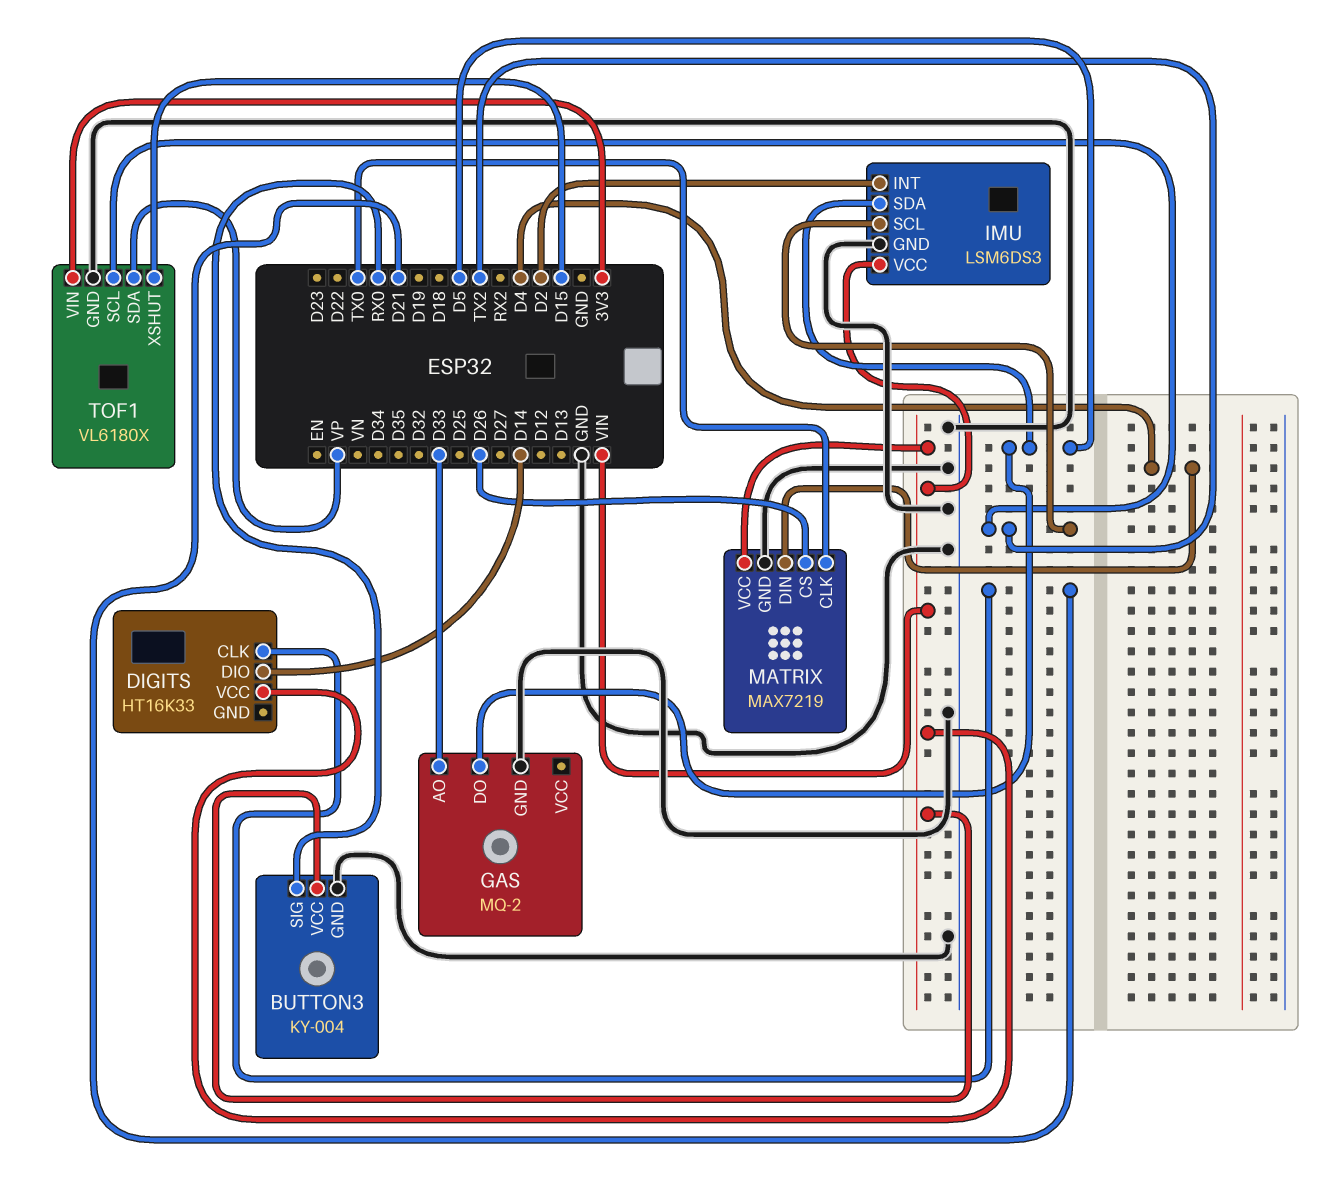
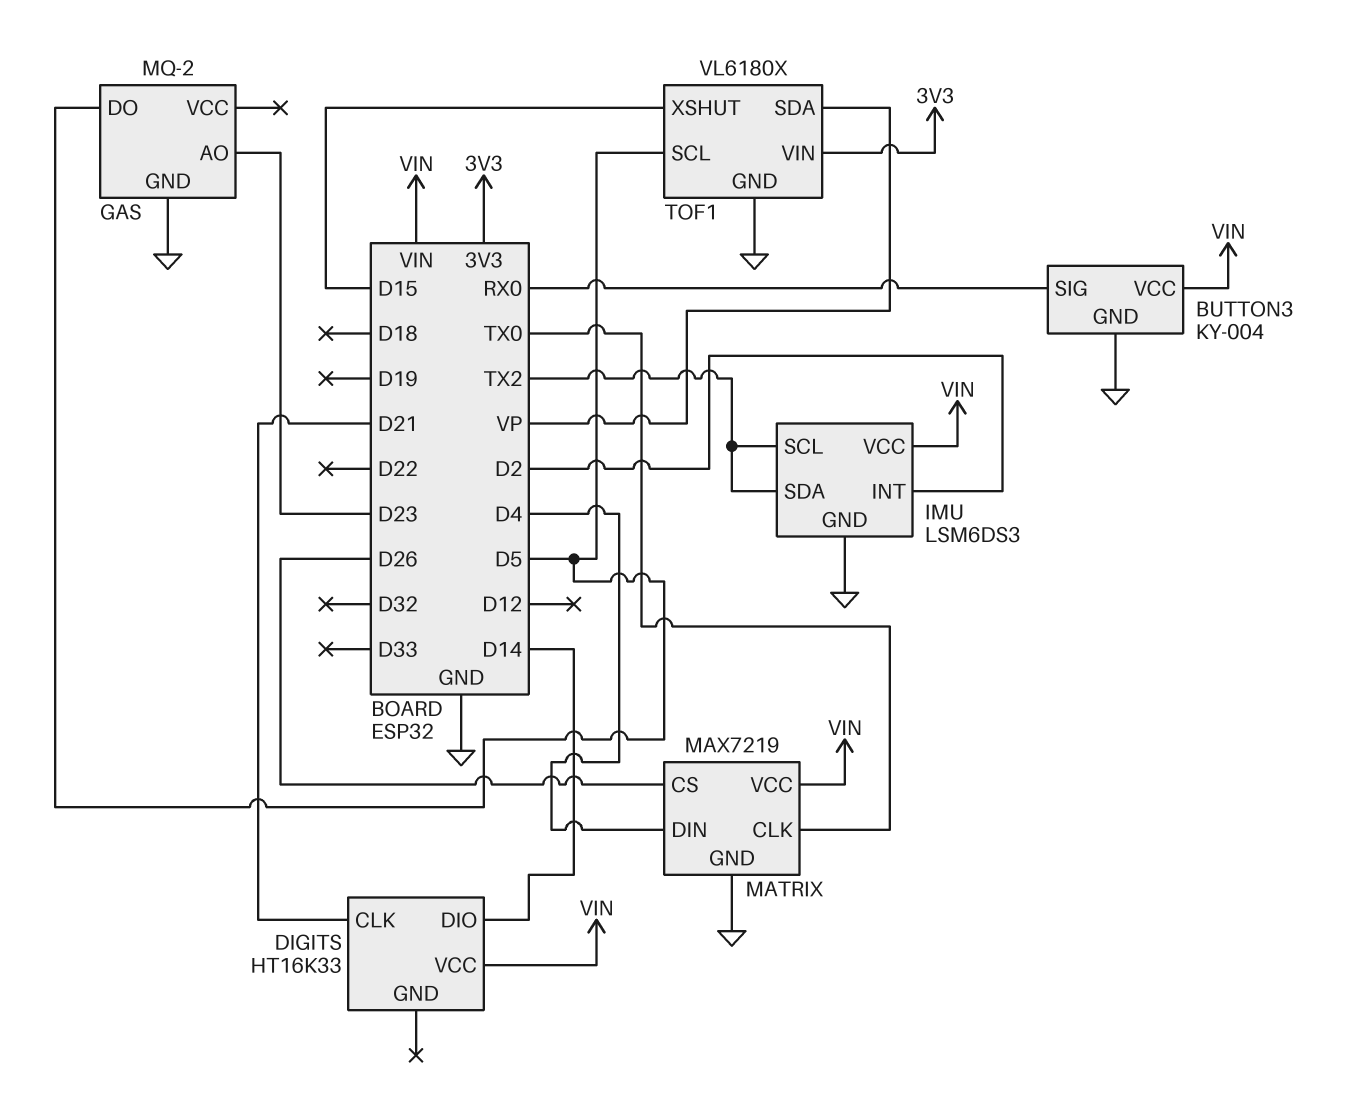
GAS pin AO: D33 -> D23
IMU pin SDA: D5 -> TX2
TOF1 pin SCL: TX2 -> D5

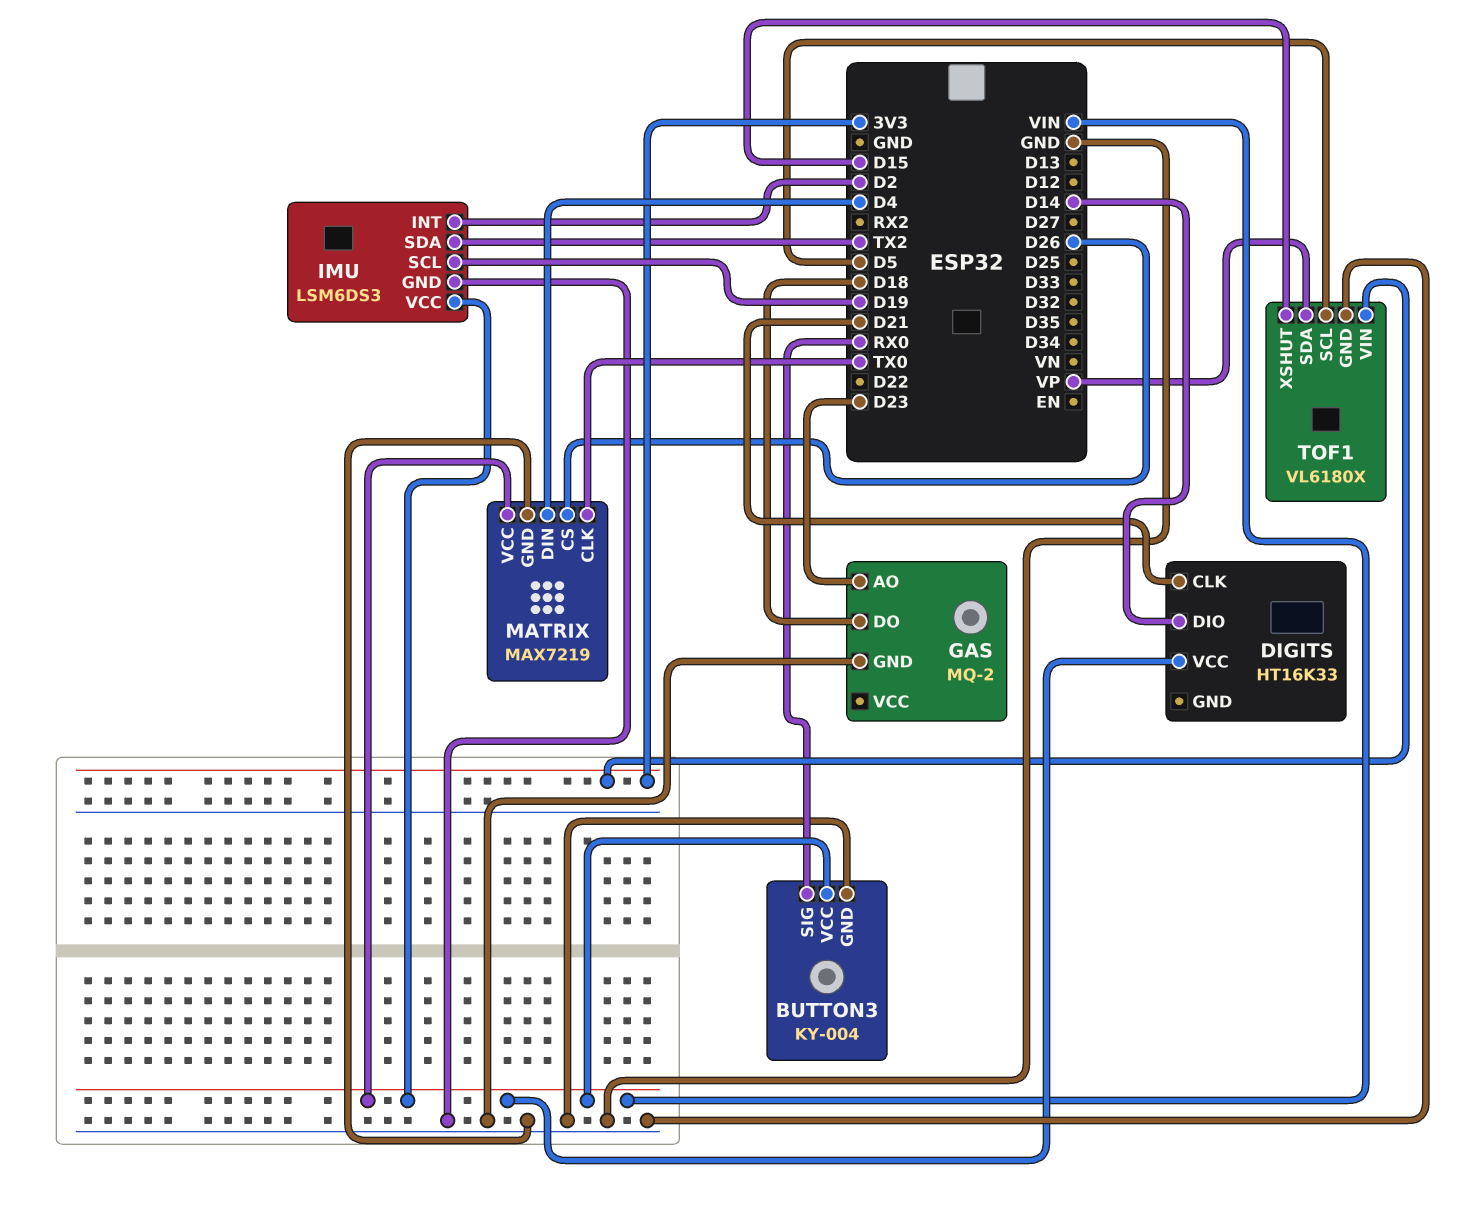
GAS pin DO: D5 -> D18
IMU pin SCL: TX2 -> D19

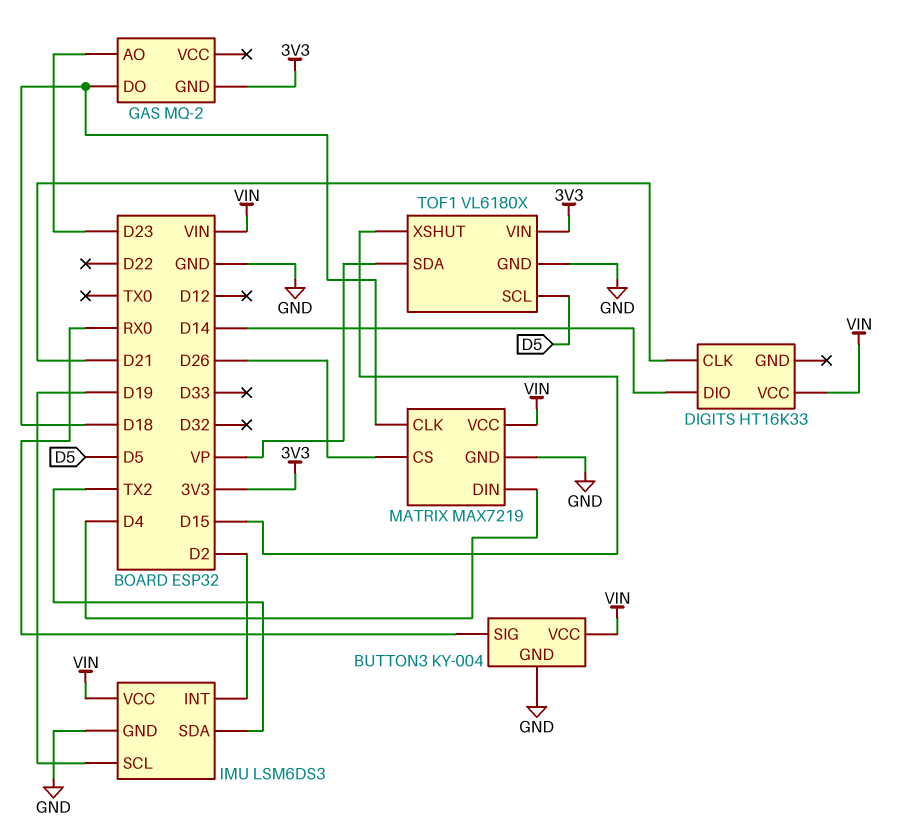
GAS pin GND: GND -> 3V3
MATRIX pin CLK: TX0 -> D18

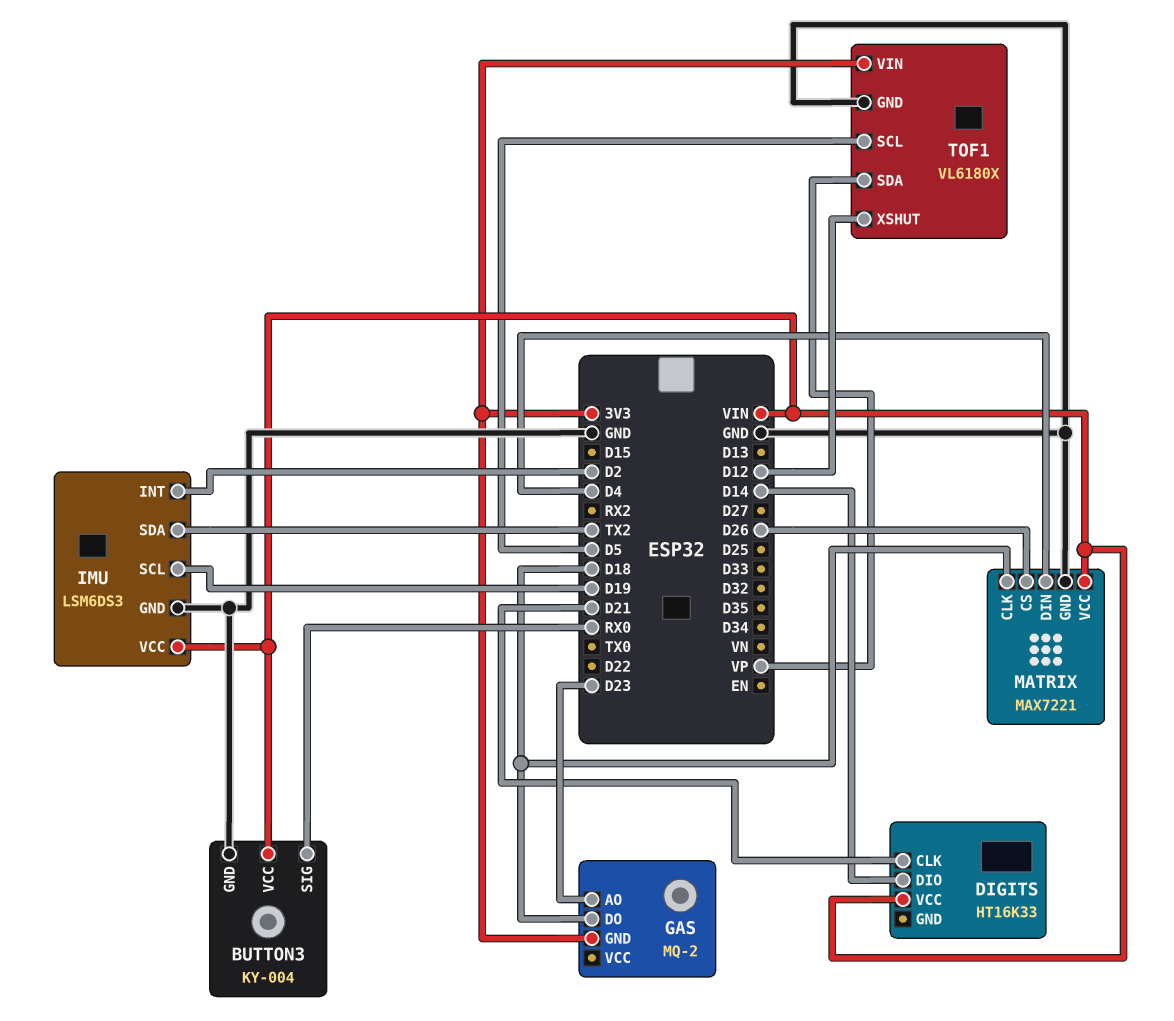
MATRIX: MAX7219 -> MAX7221
TOF1 pin XSHUT: D15 -> D12

